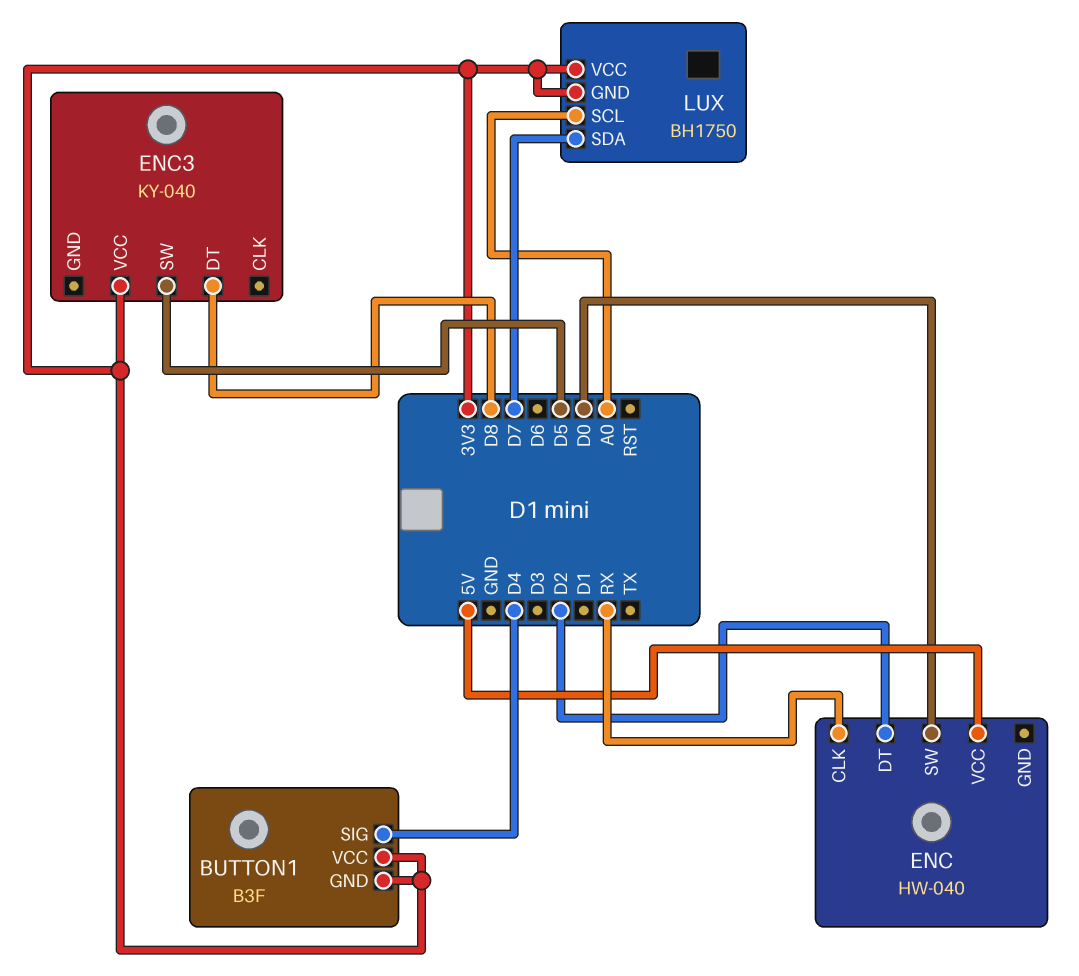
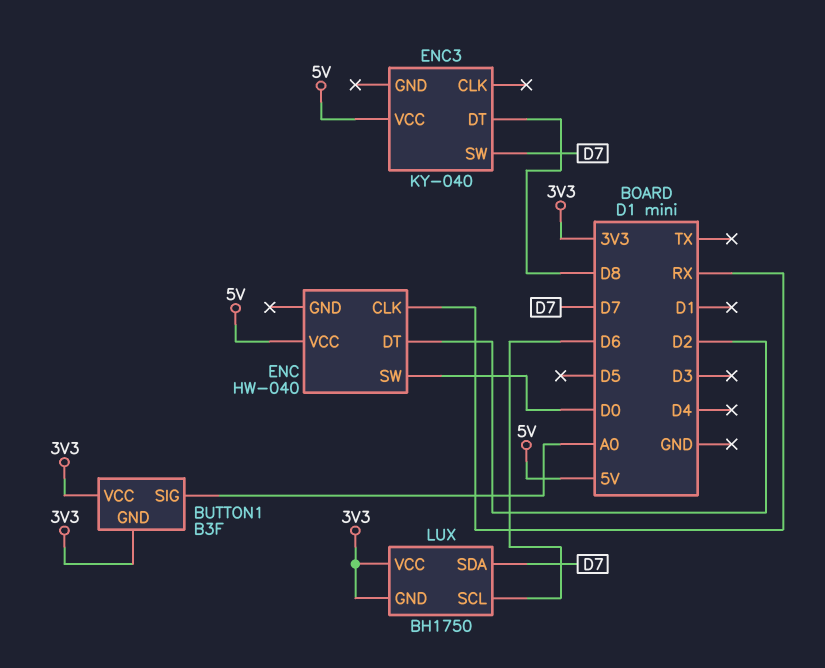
BUTTON1 pin SIG: D4 -> A0
ENC3 pin SW: D5 -> D7
ENC3 pin VCC: 3V3 -> 5V
LUX pin SCL: A0 -> D6

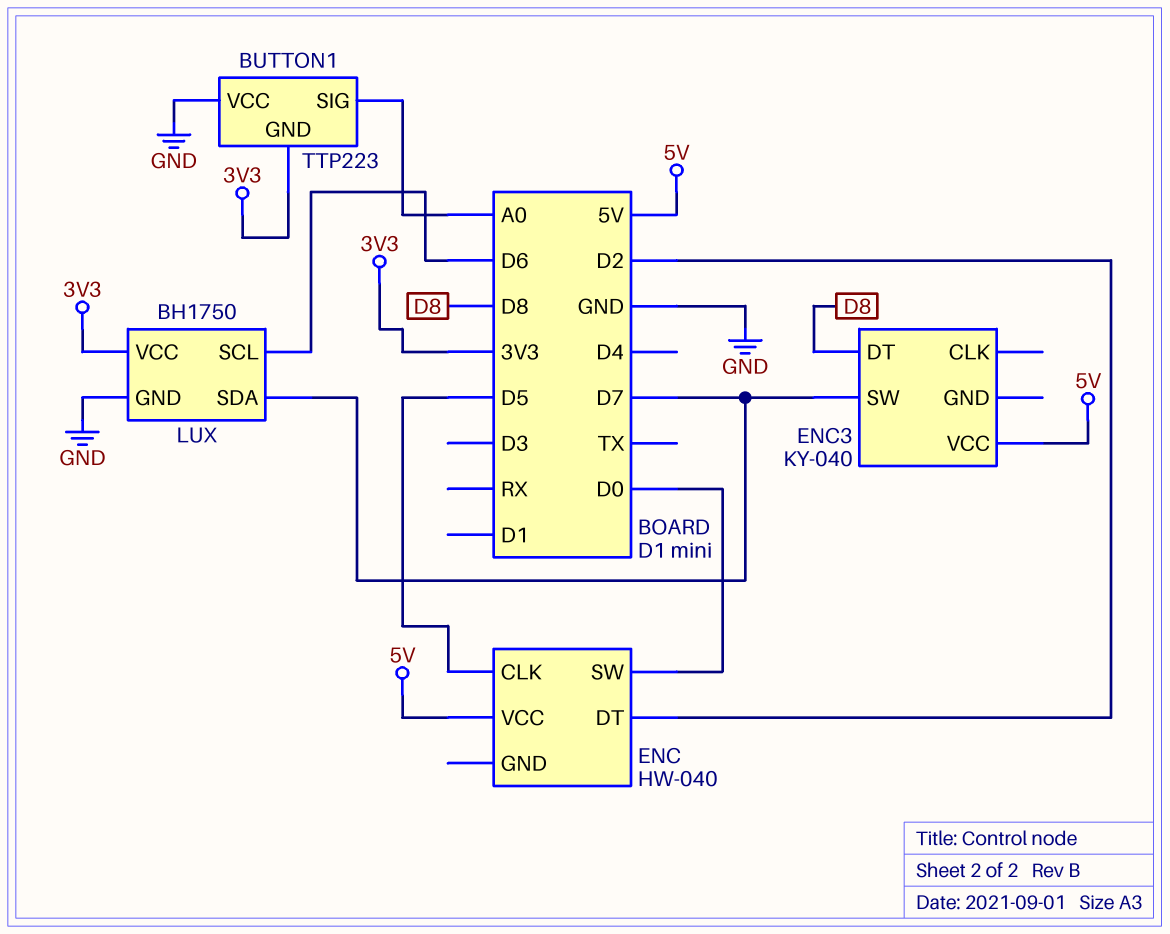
BUTTON1: B3F -> TTP223
BUTTON1 pin VCC: 3V3 -> GND
ENC pin CLK: RX -> D5
LUX pin GND: 3V3 -> GND

